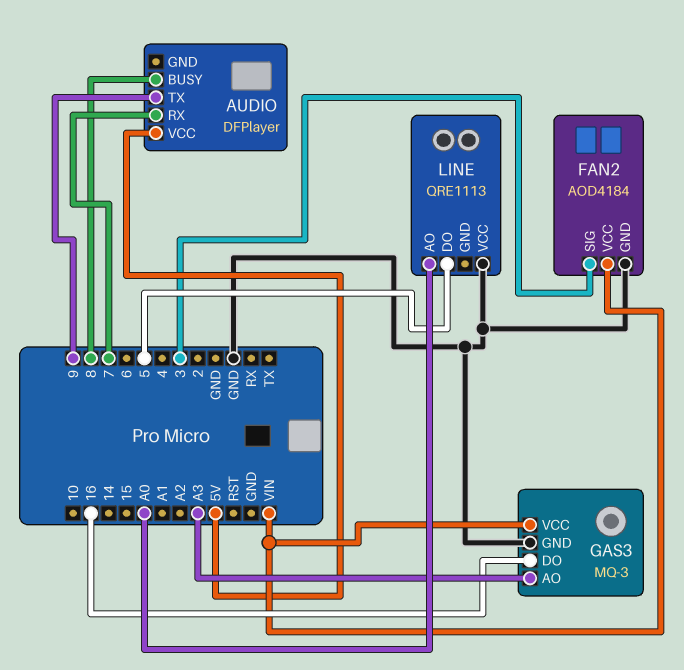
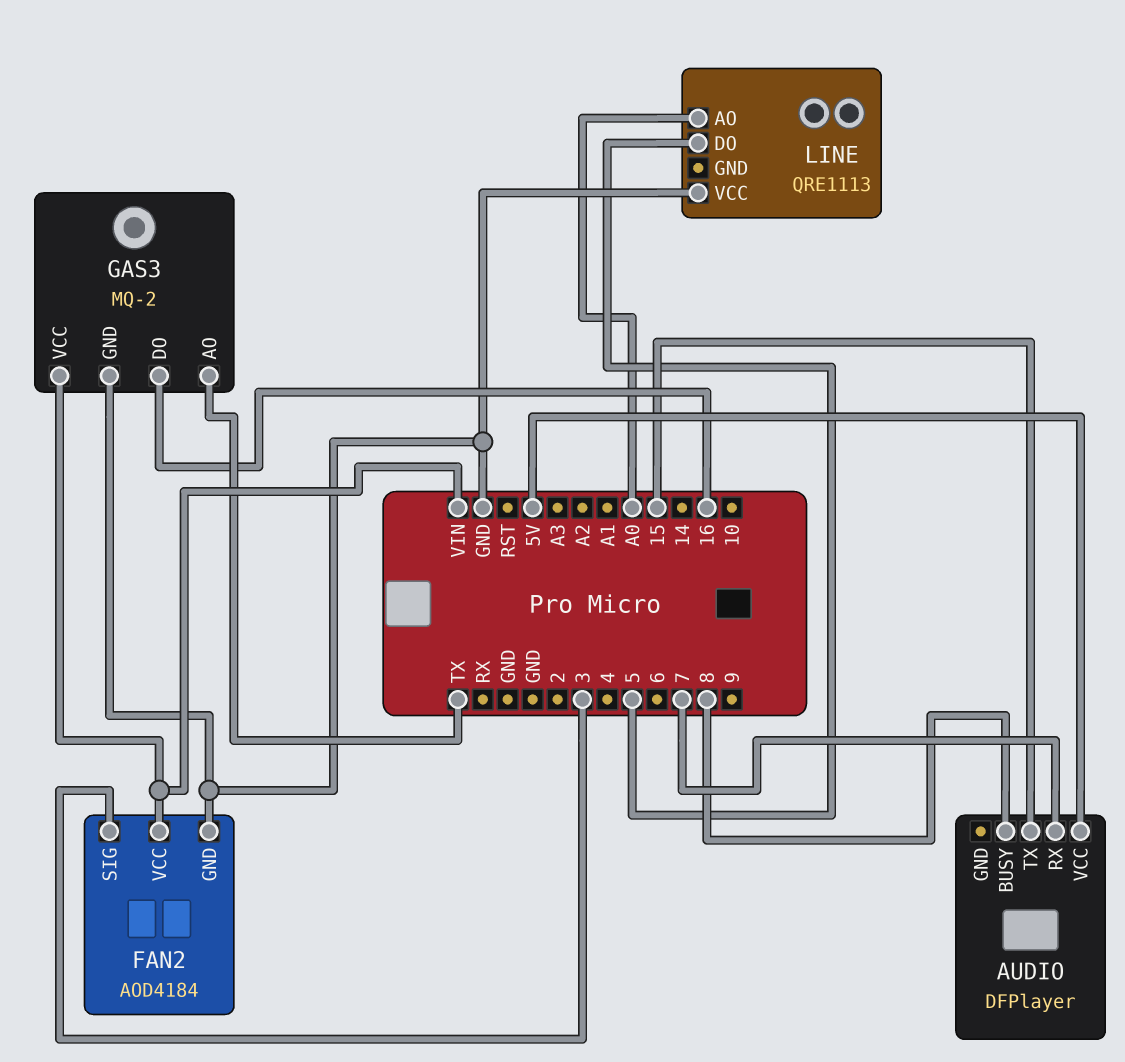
AUDIO pin TX: 9 -> 15
GAS3: MQ-3 -> MQ-2
GAS3 pin AO: A3 -> TX

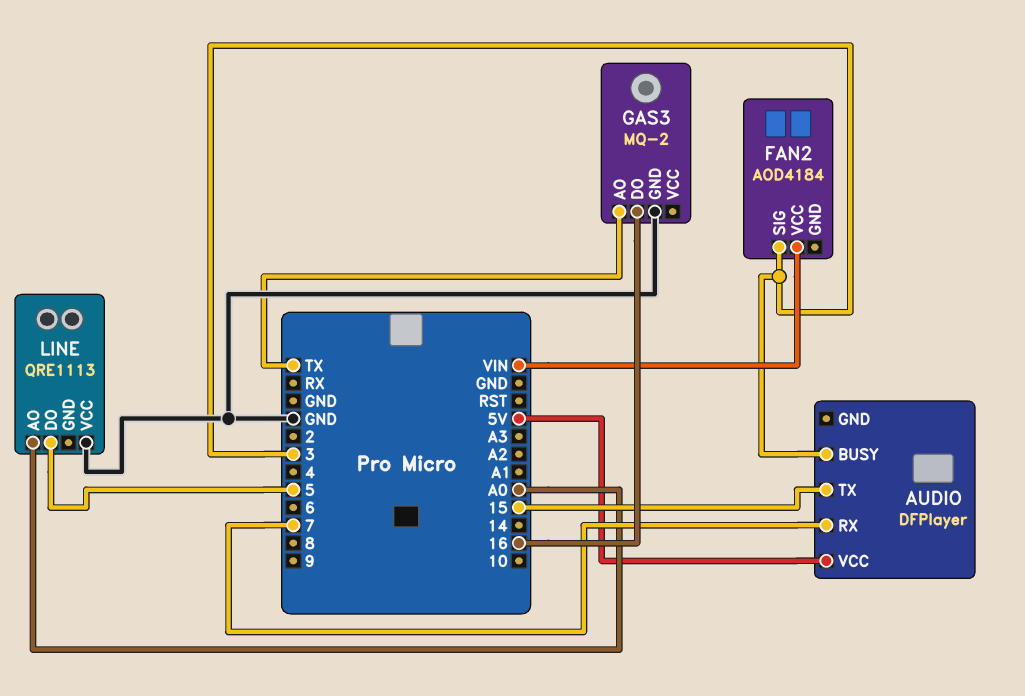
AUDIO pin BUSY: 8 -> 3
FAN2 pin GND: GND -> none
GAS3 pin VCC: VIN -> none

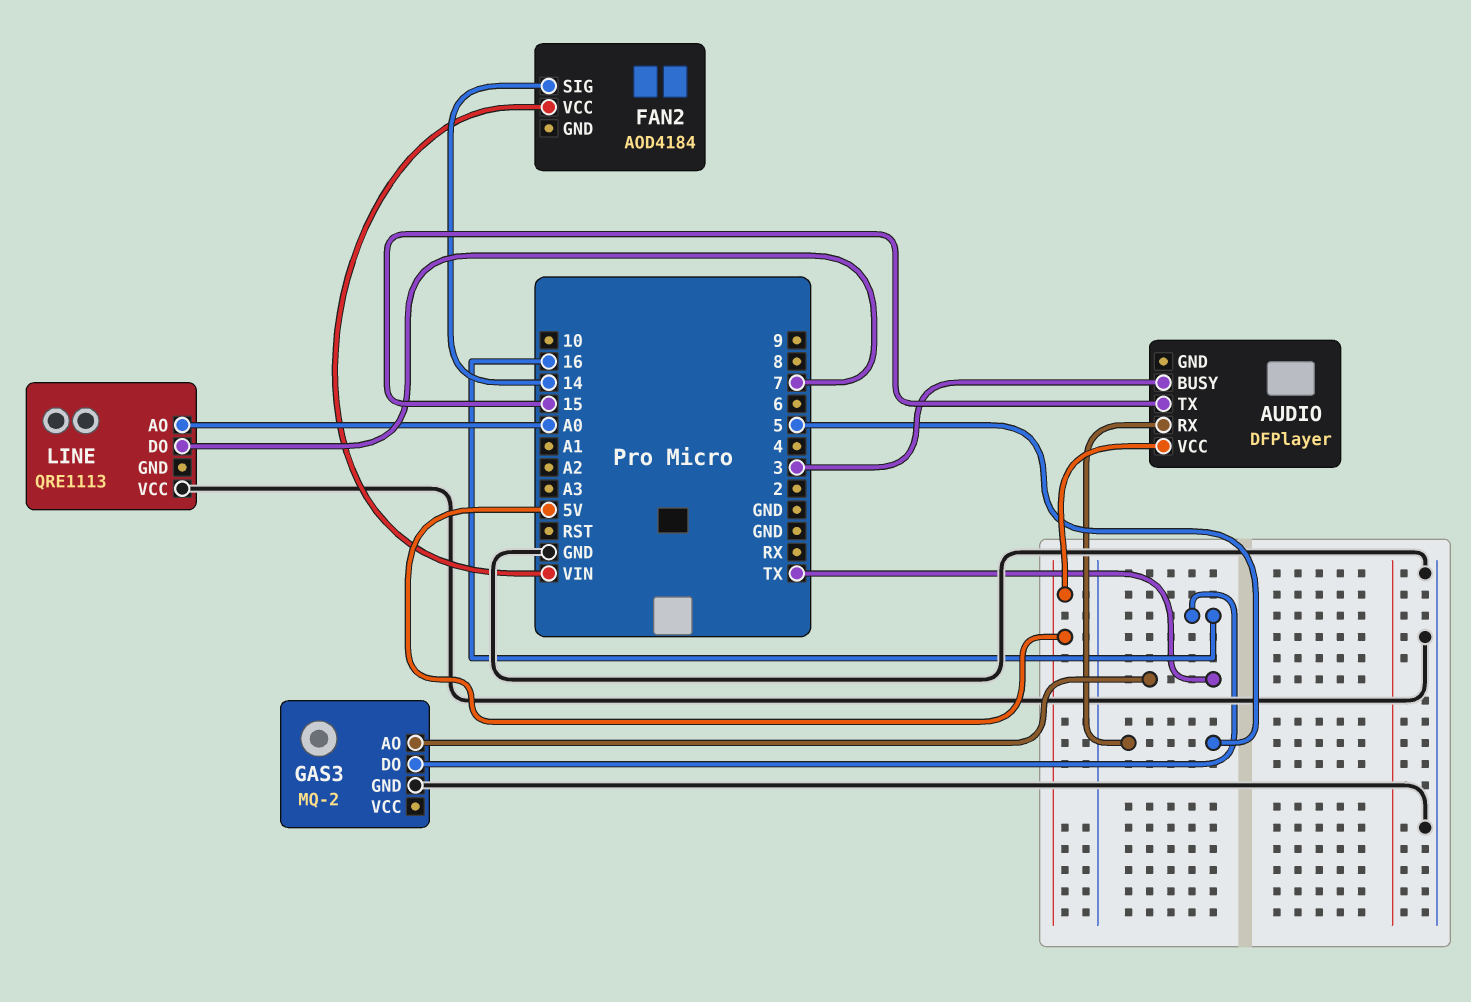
AUDIO pin RX: 7 -> 5
FAN2 pin SIG: 3 -> 14
LINE pin DO: 5 -> 7

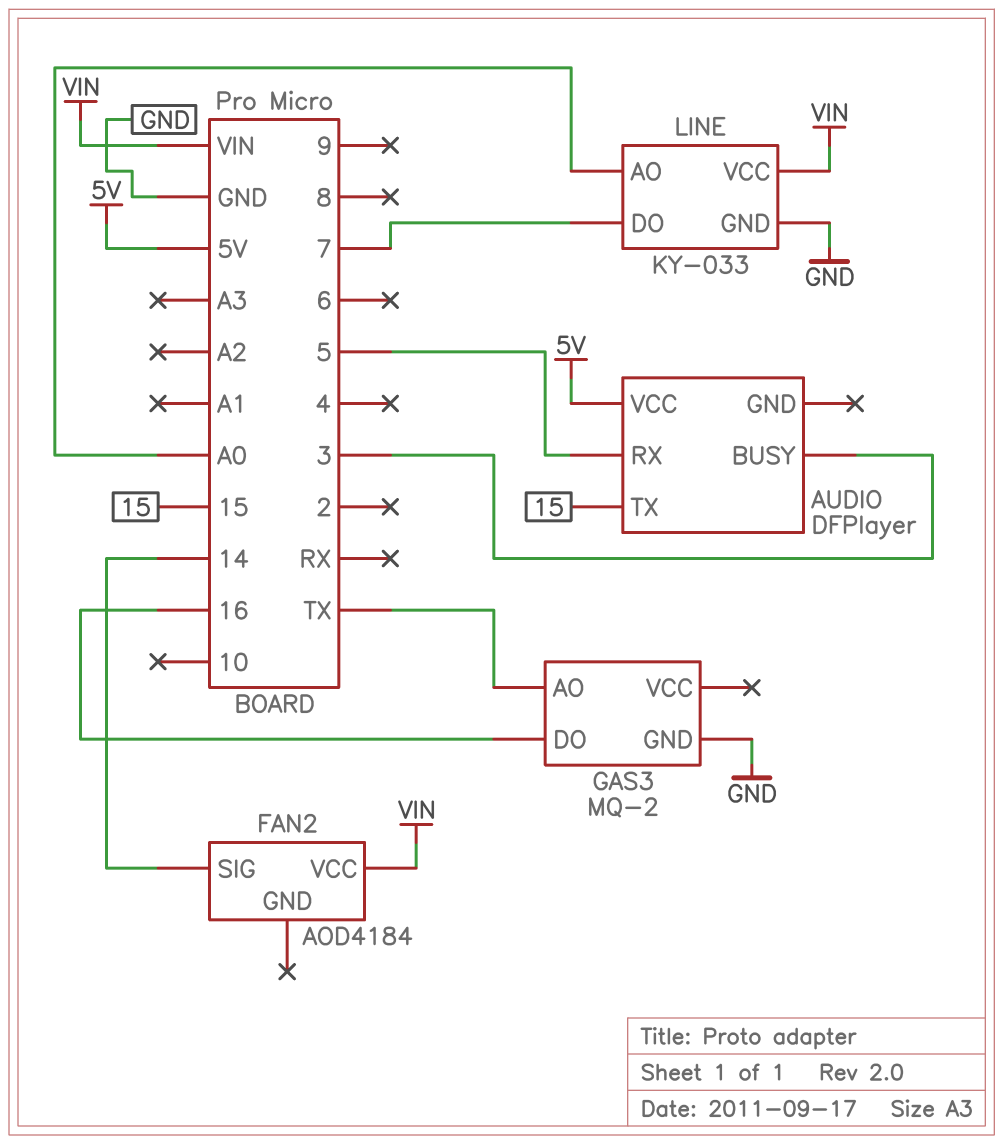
LINE: QRE1113 -> KY-033
LINE pin GND: none -> GND
LINE pin VCC: GND -> VIN

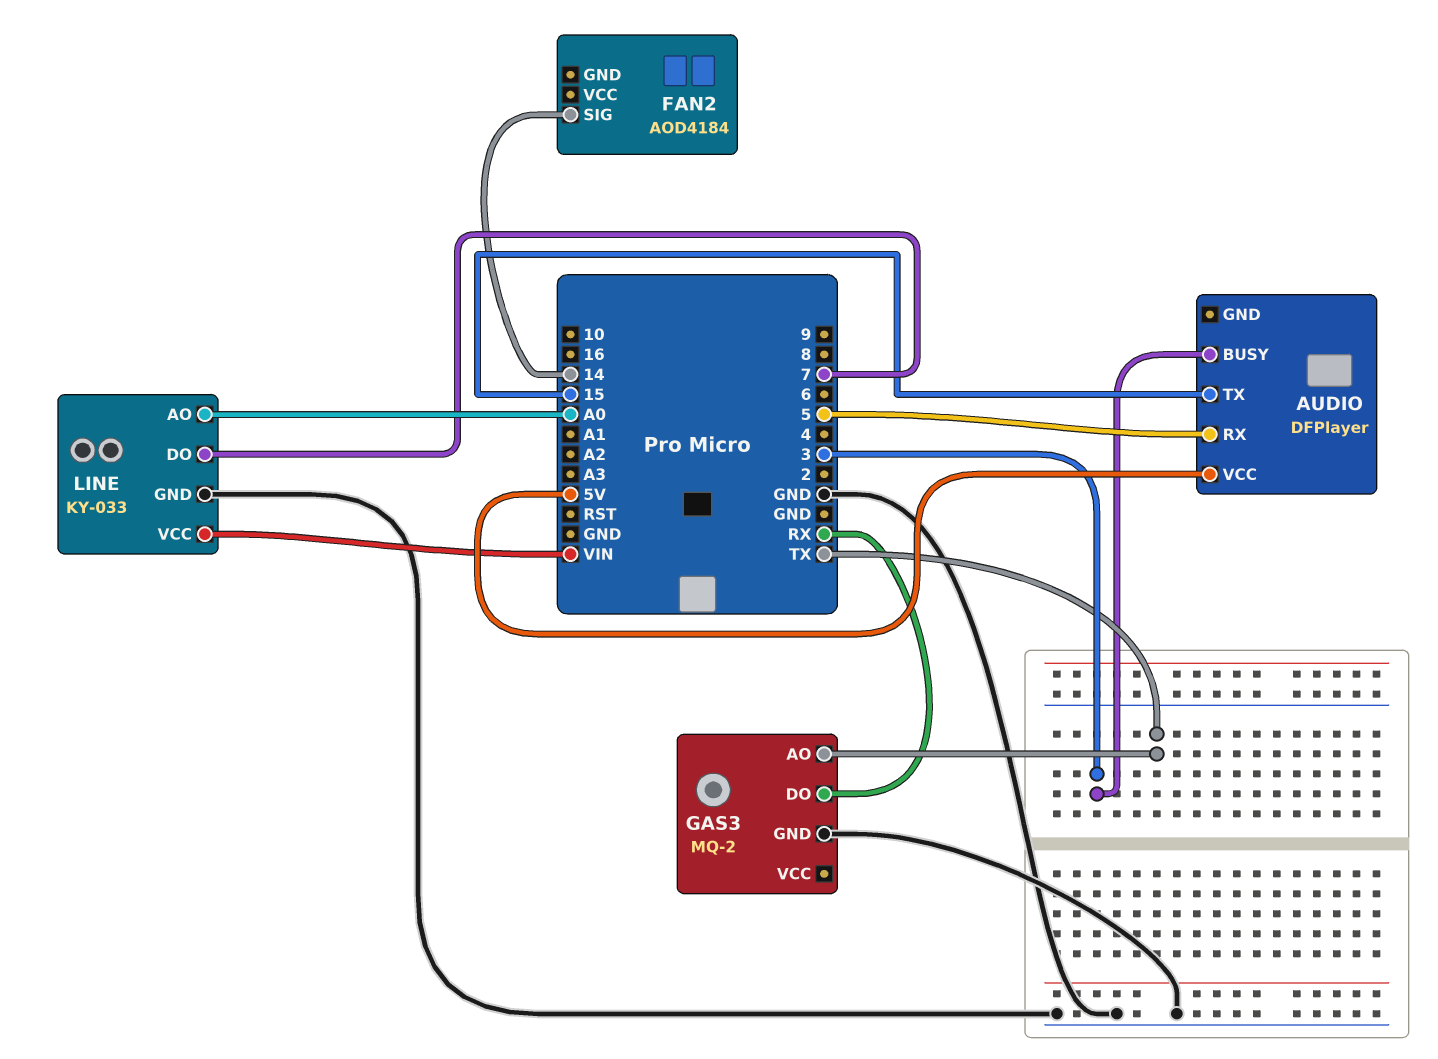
FAN2 pin VCC: VIN -> none
GAS3 pin DO: 16 -> RX

